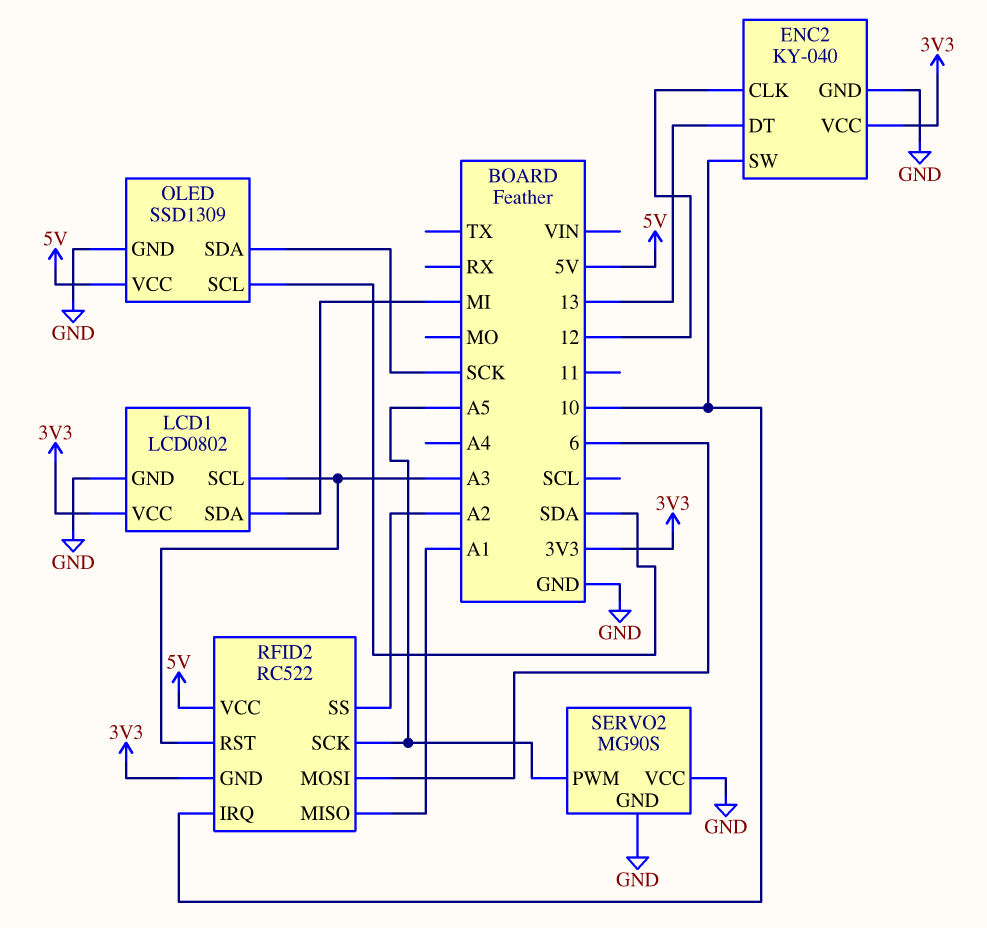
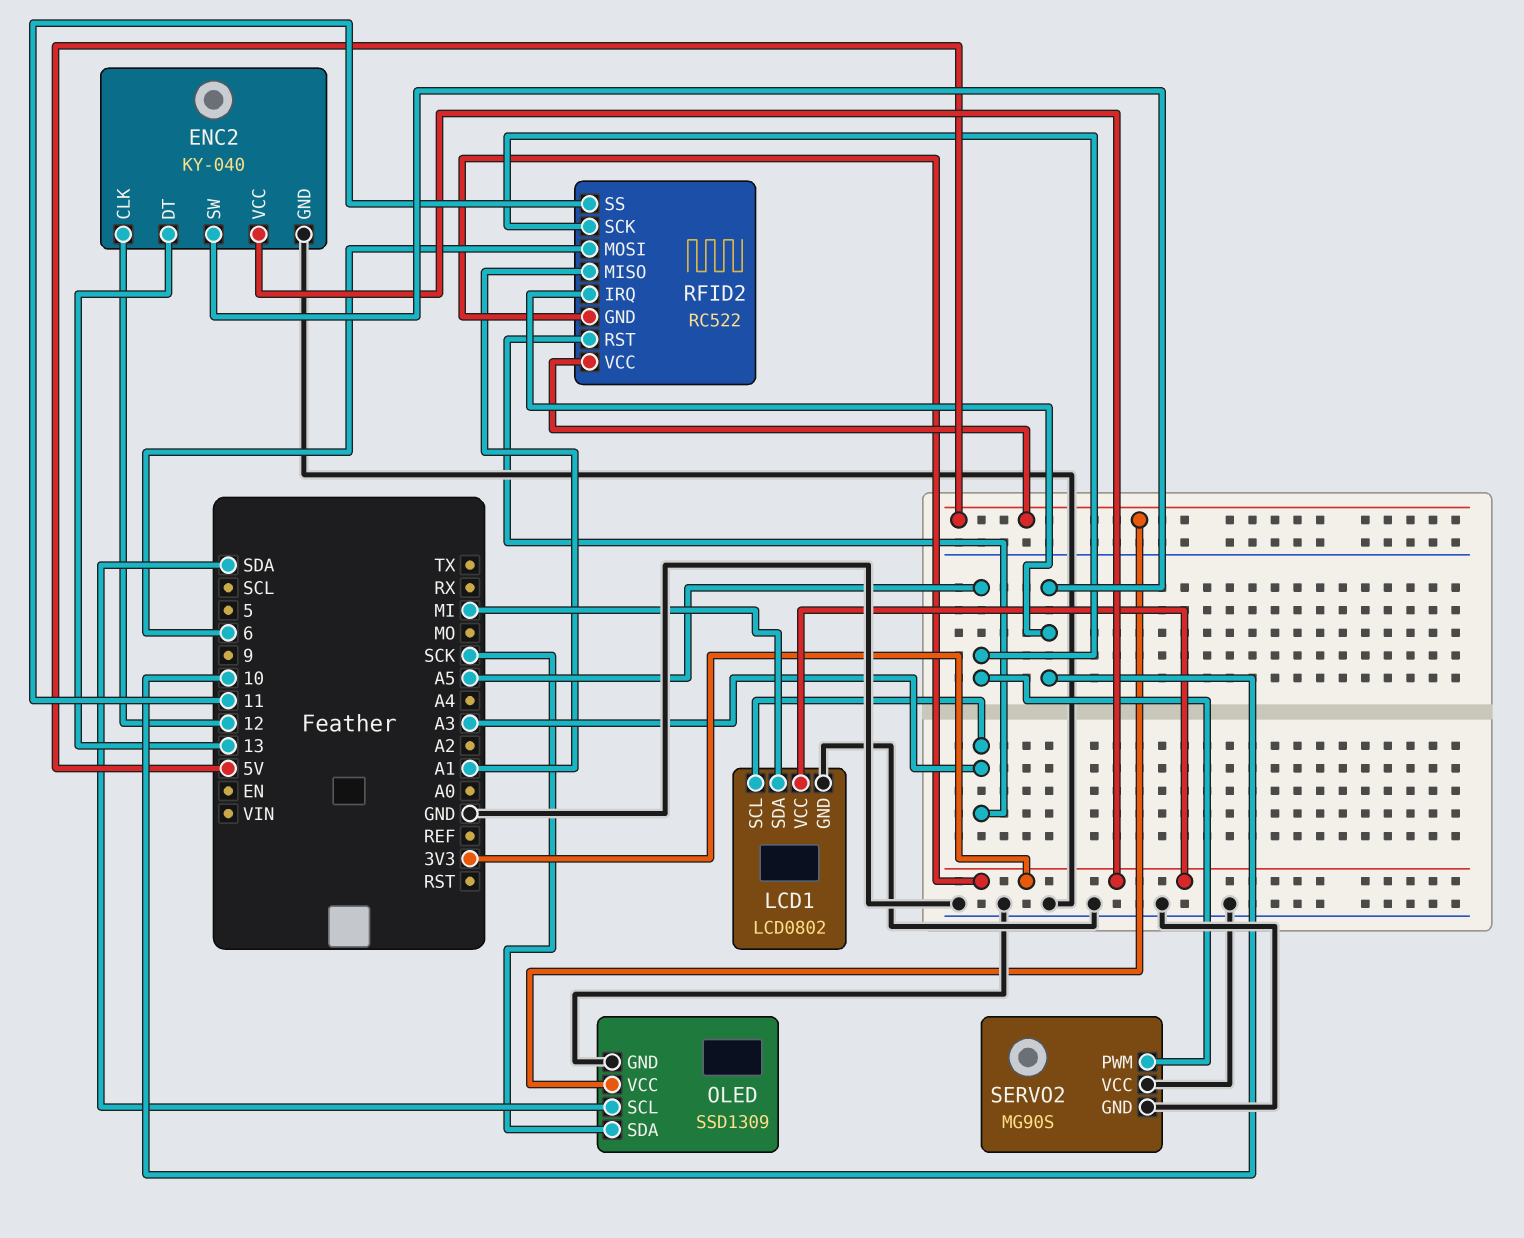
RFID2 pin SS: A2 -> 11

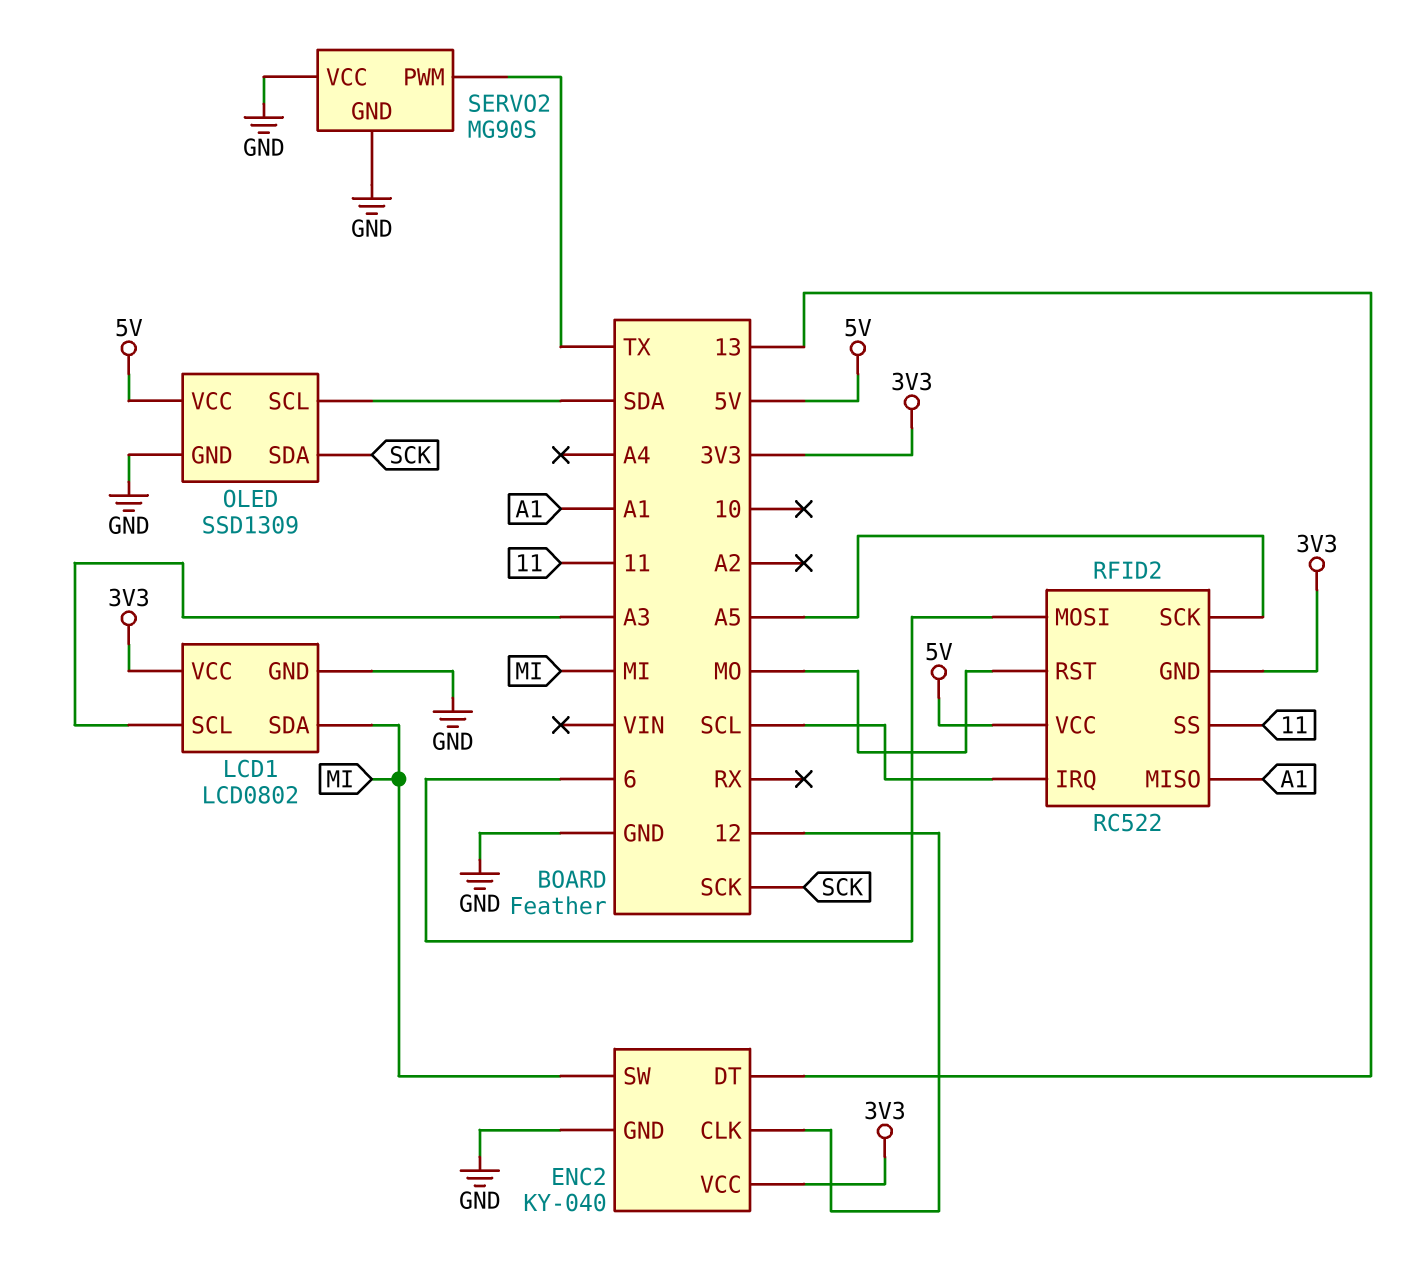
ENC2 pin SW: 10 -> MI
RFID2 pin IRQ: 10 -> SCL
RFID2 pin RST: A3 -> MO
SERVO2 pin PWM: A5 -> TX

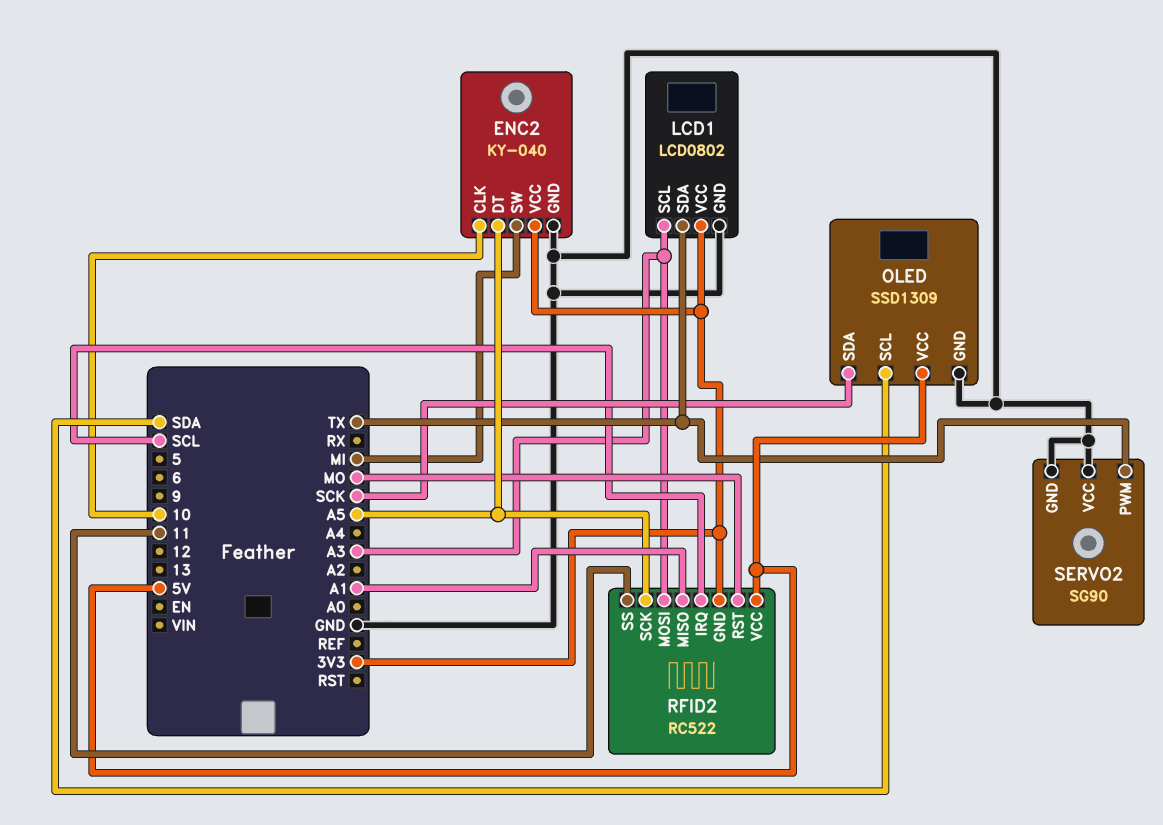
ENC2 pin CLK: 12 -> 10
ENC2 pin DT: 13 -> A5
LCD1 pin SDA: MI -> TX
RFID2 pin MOSI: 6 -> A3
SERVO2: MG90S -> SG90

